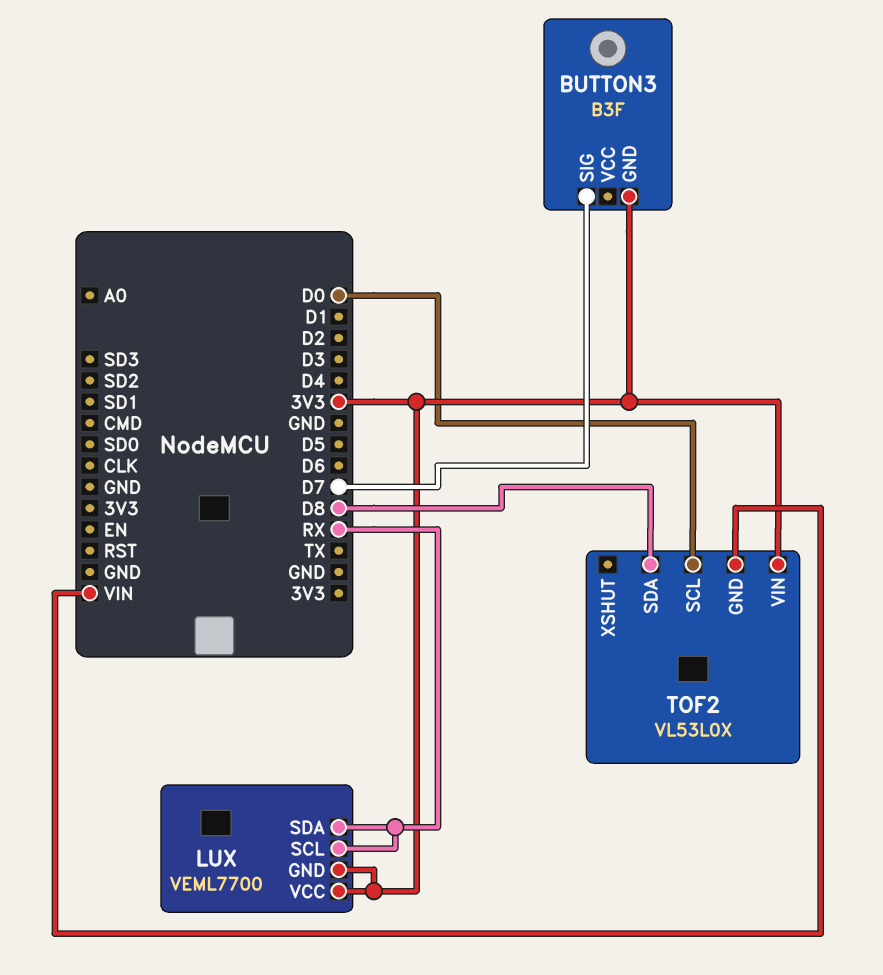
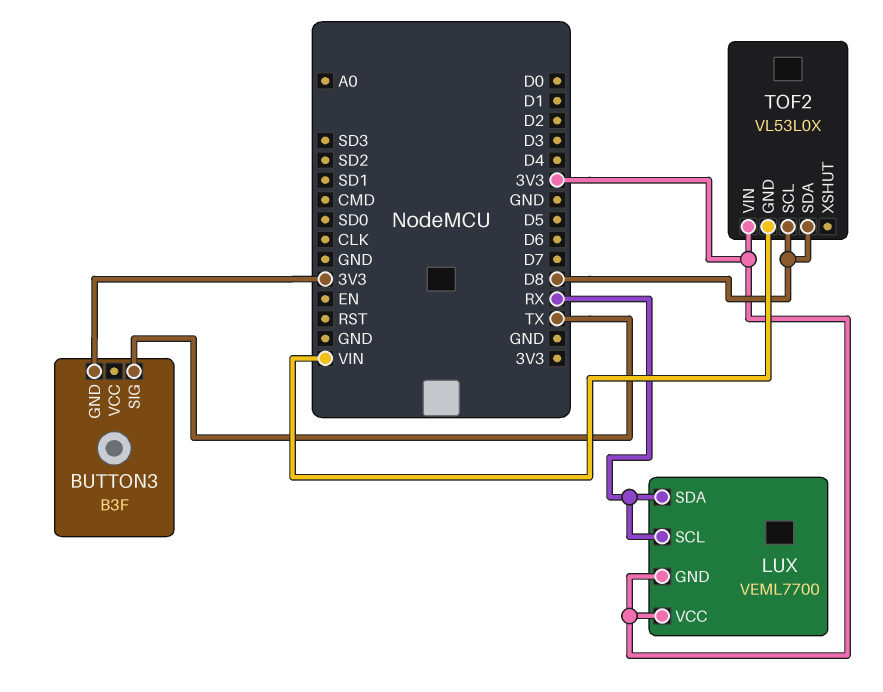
BUTTON3 pin SIG: D7 -> TX
TOF2 pin SCL: D0 -> D8

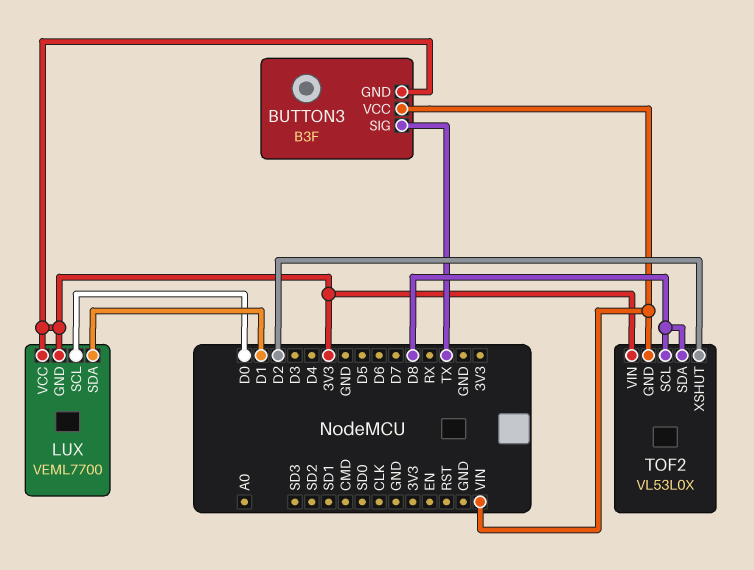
BUTTON3 pin VCC: none -> VIN
LUX pin SCL: RX -> D0
LUX pin SDA: RX -> D1
TOF2 pin XSHUT: none -> D2

